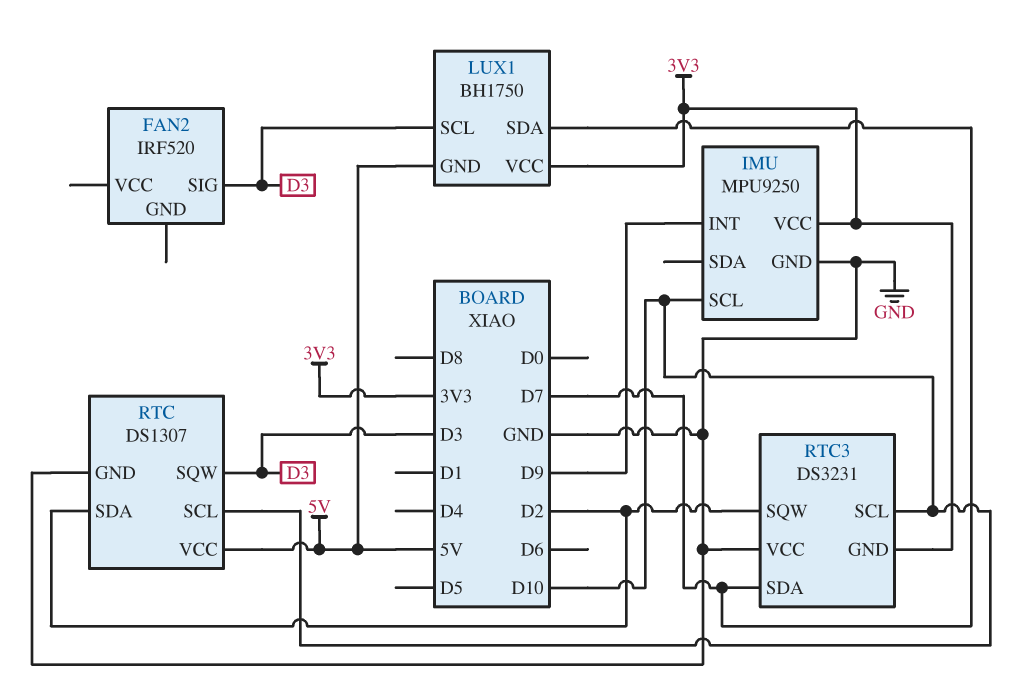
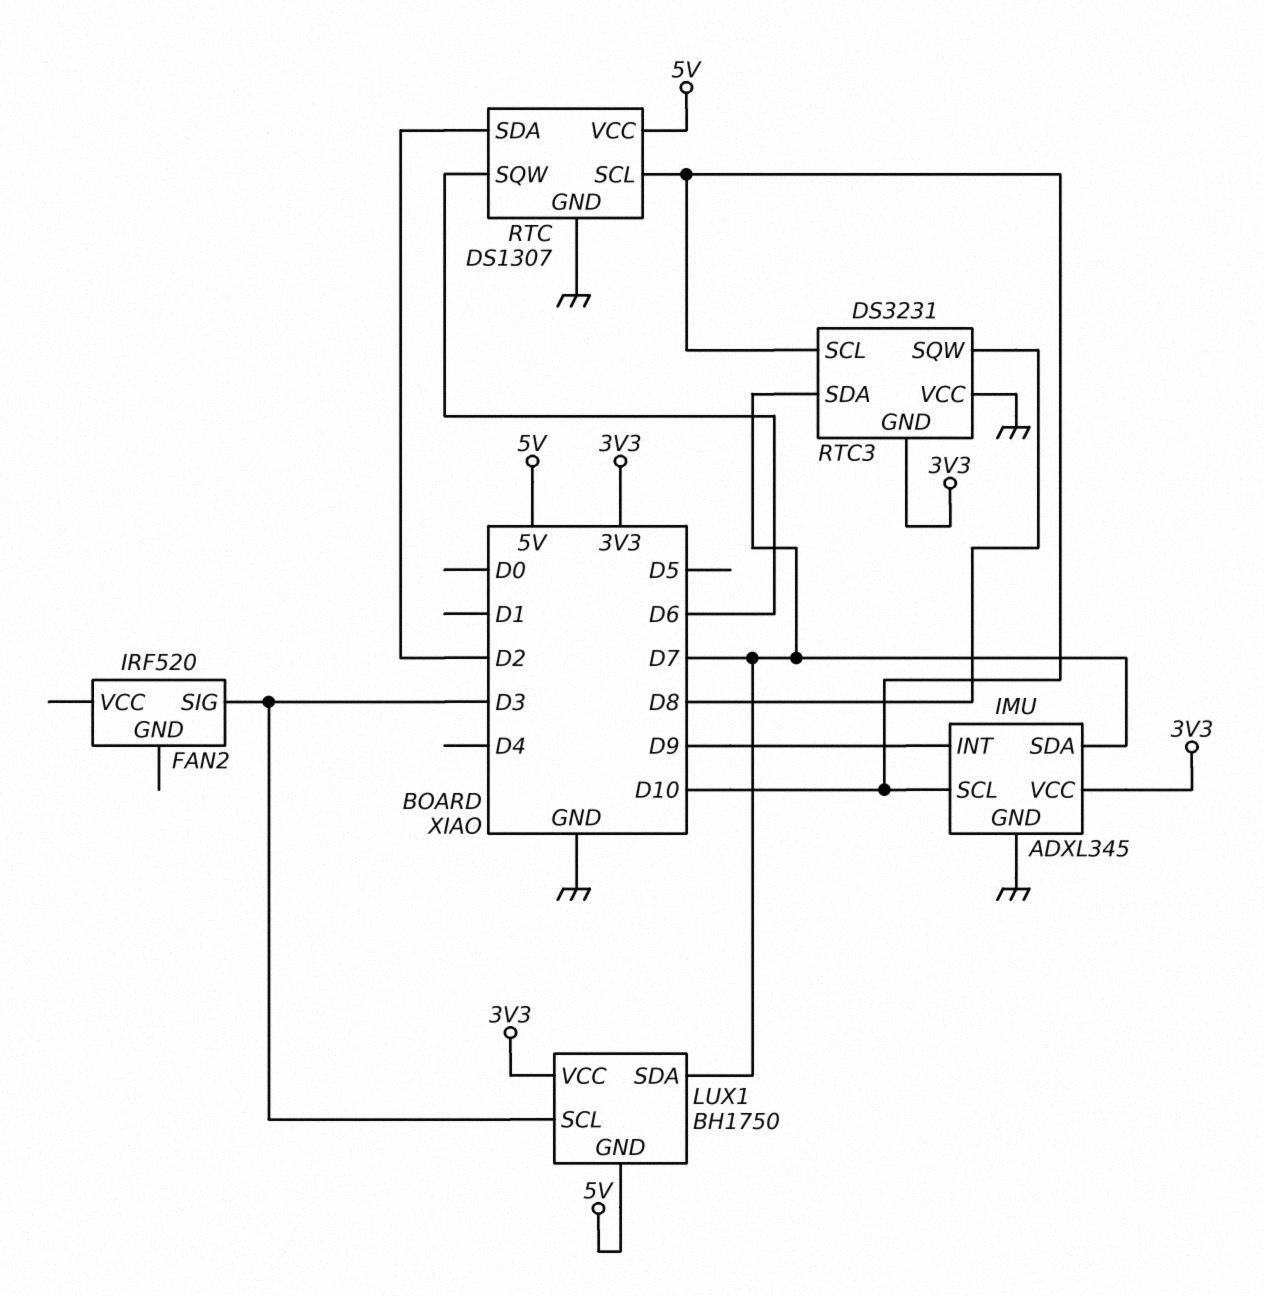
IMU: MPU9250 -> ADXL345
IMU pin SDA: none -> D7
RTC pin SQW: D3 -> D6
RTC3 pin SQW: D2 -> D8

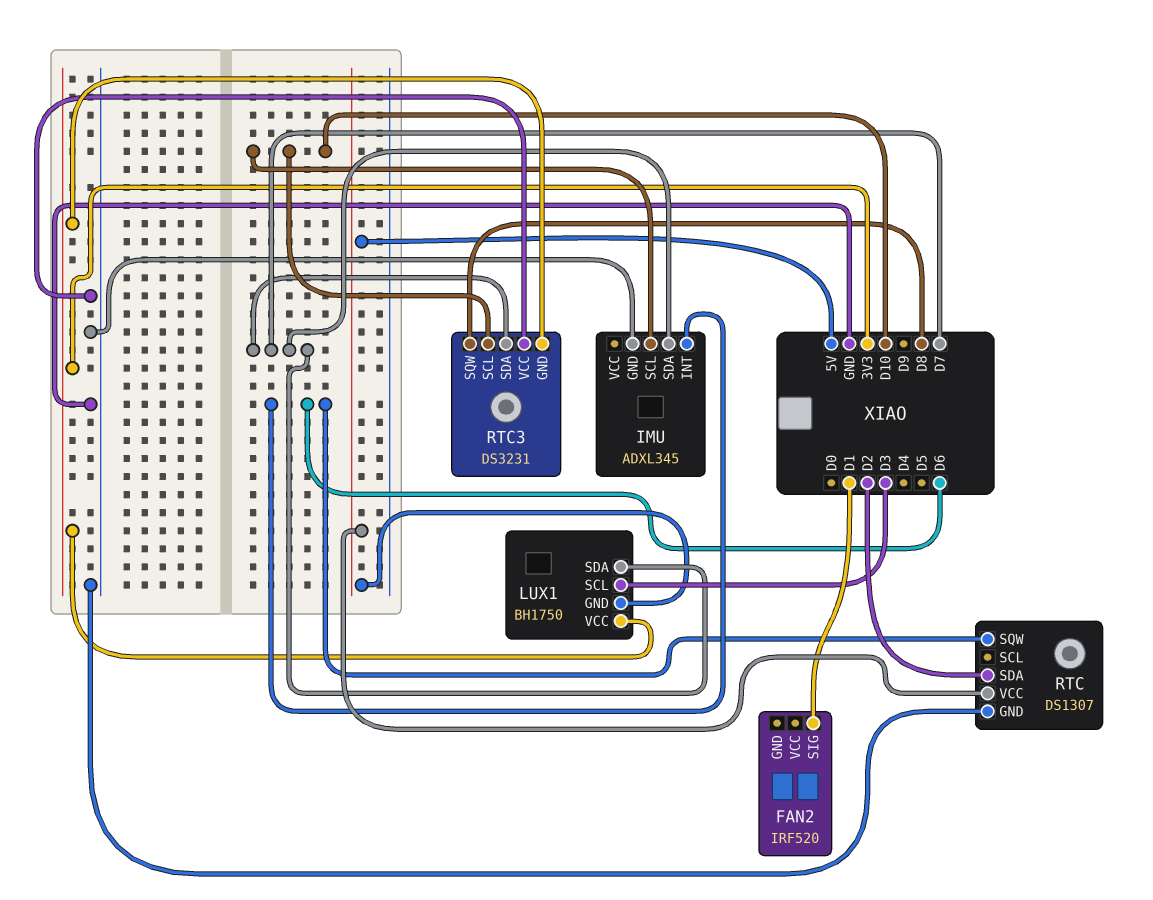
FAN2 pin SIG: D3 -> D1
IMU pin INT: D9 -> D6
IMU pin VCC: 3V3 -> none
RTC pin SCL: D10 -> none

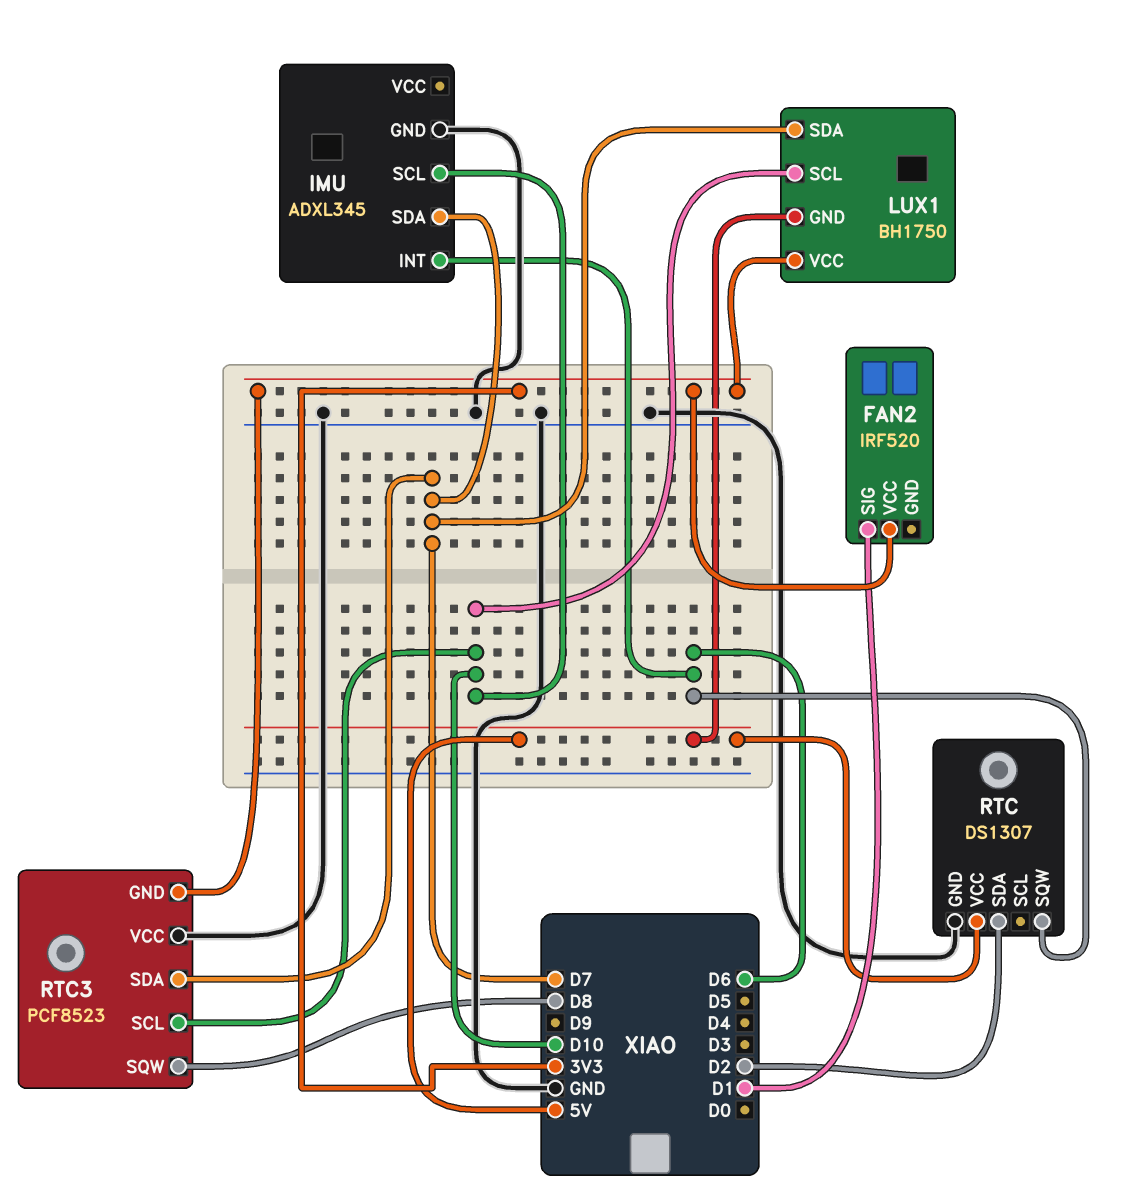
FAN2 pin VCC: none -> 3V3
LUX1 pin SCL: D3 -> D10
RTC3: DS3231 -> PCF8523

